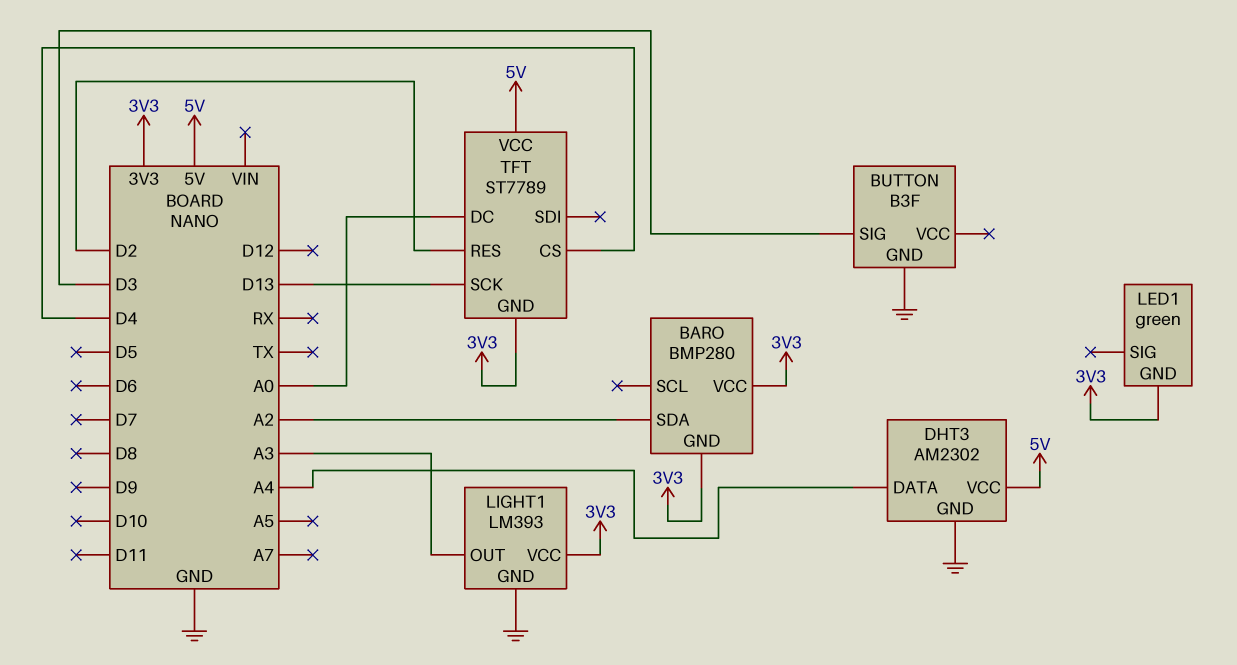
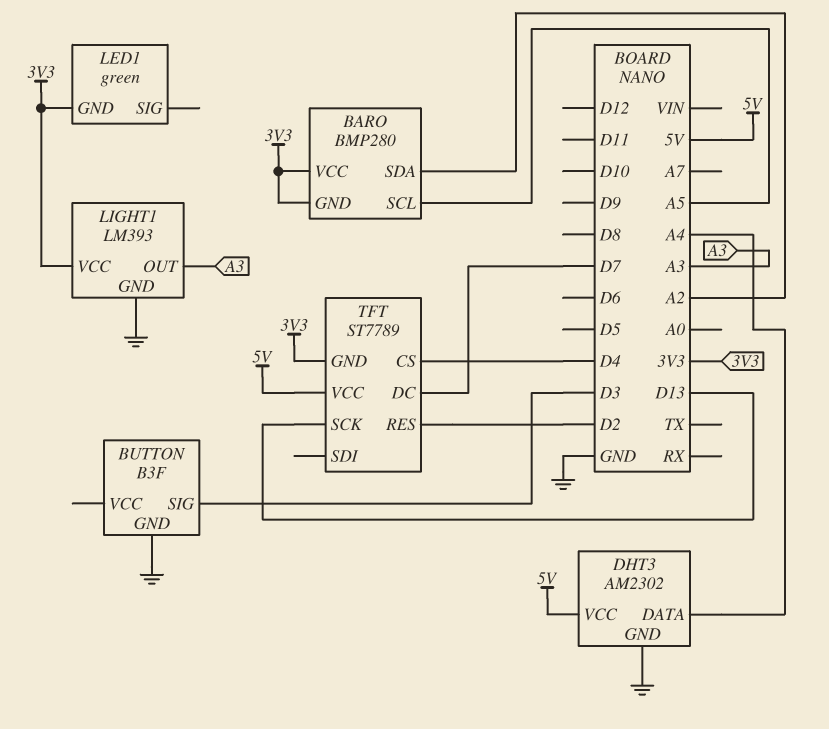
BARO pin SCL: none -> A5
TFT pin DC: A0 -> D7

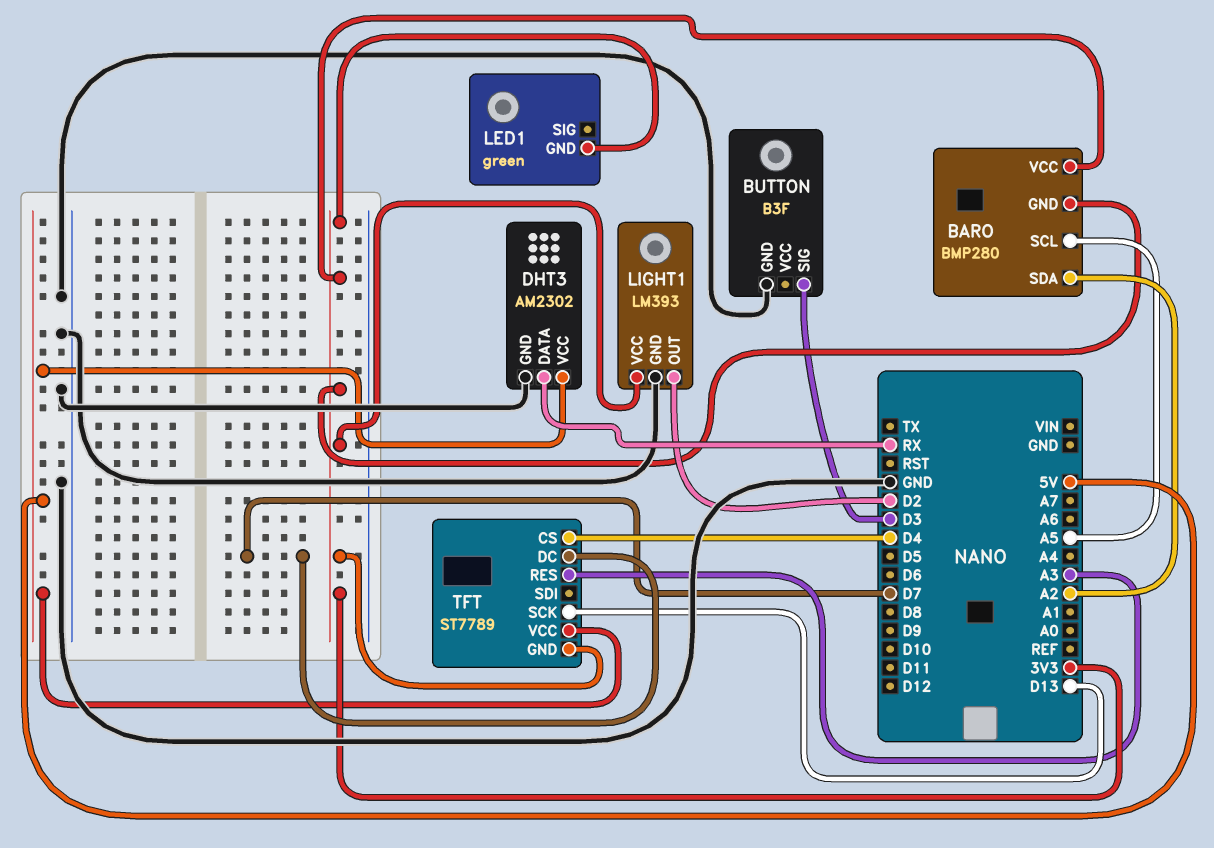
DHT3 pin DATA: A4 -> RX
LIGHT1 pin OUT: A3 -> D2
TFT pin RES: D2 -> A3

